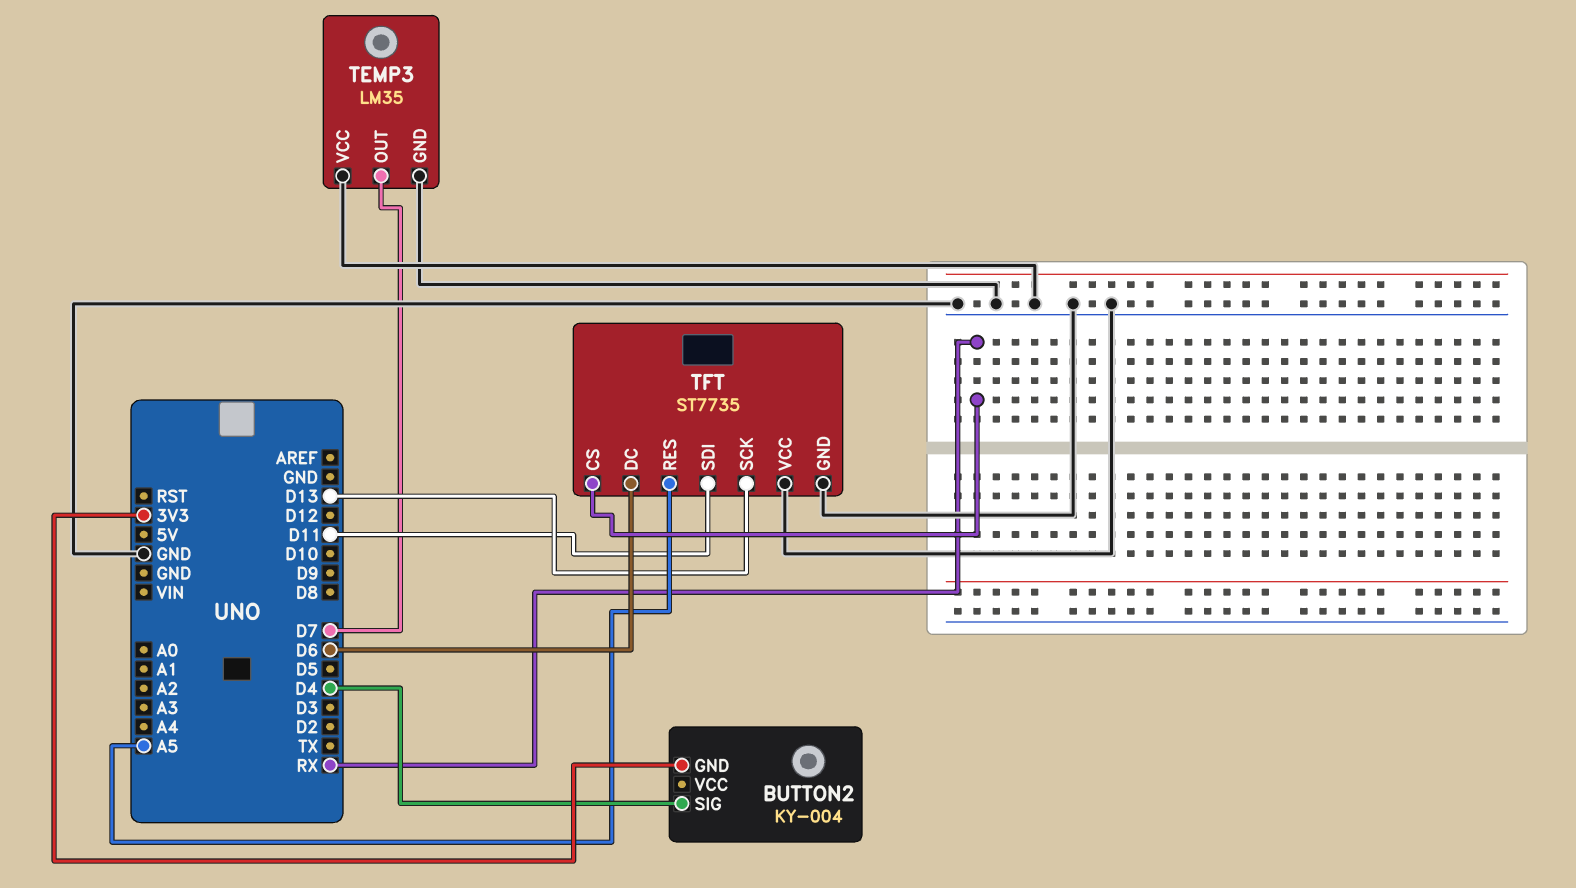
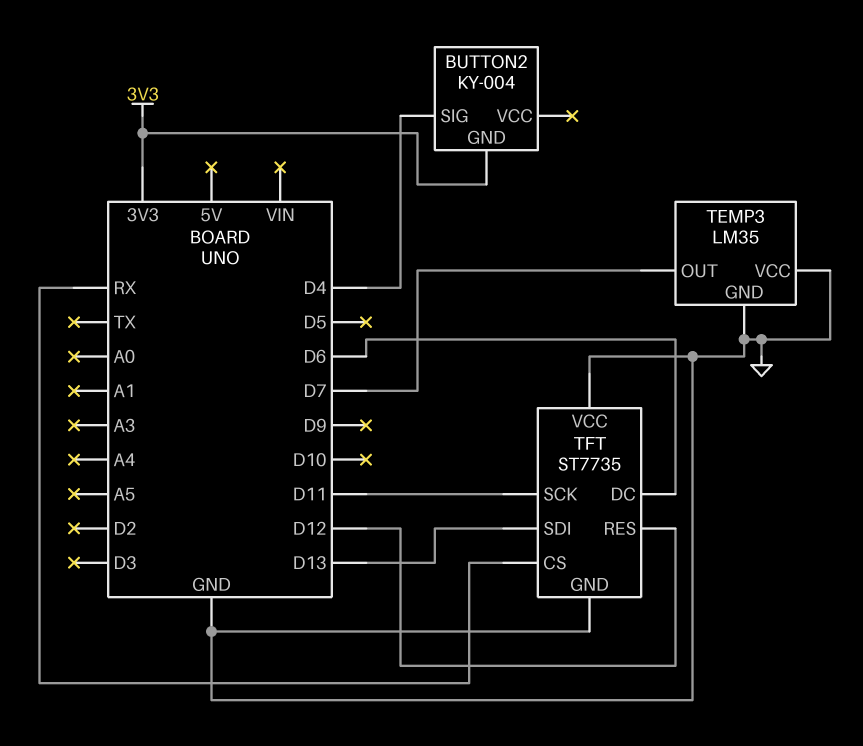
TFT pin RES: A5 -> D12
TFT pin SCK: D13 -> D11
TFT pin SDI: D11 -> D13

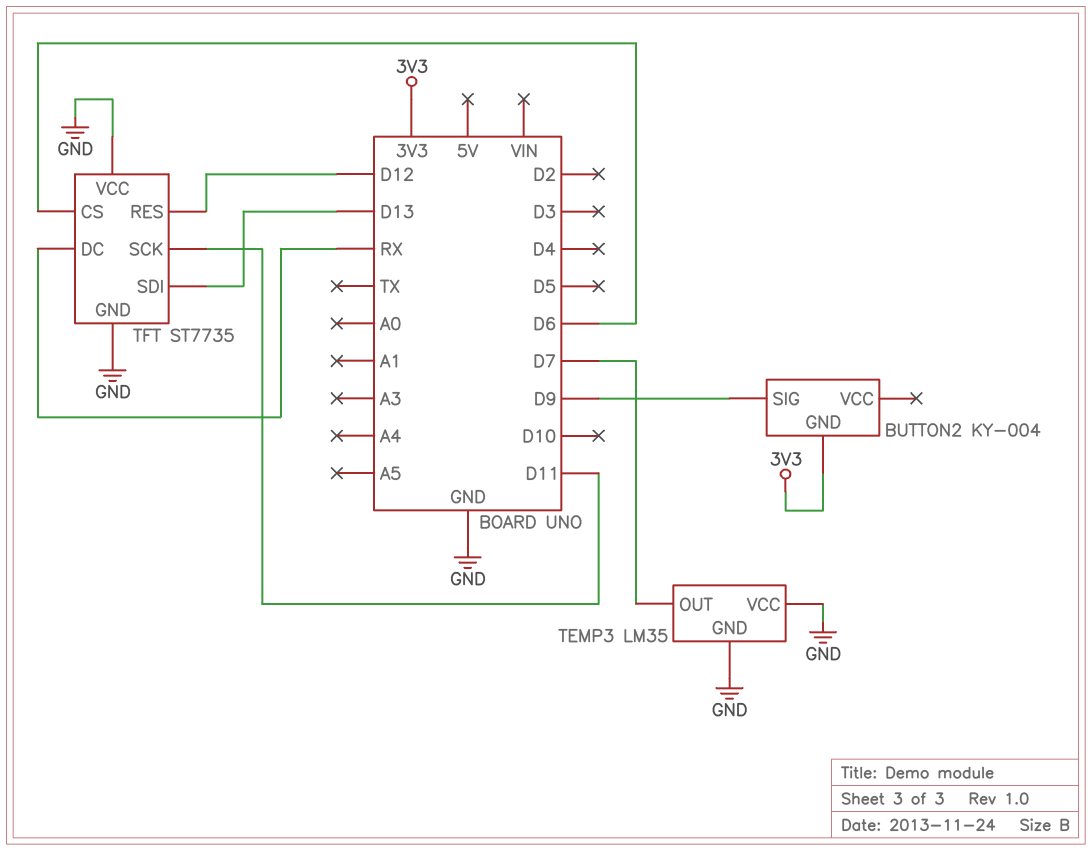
BUTTON2 pin SIG: D4 -> D9
TFT pin CS: RX -> D6
TFT pin DC: D6 -> RX

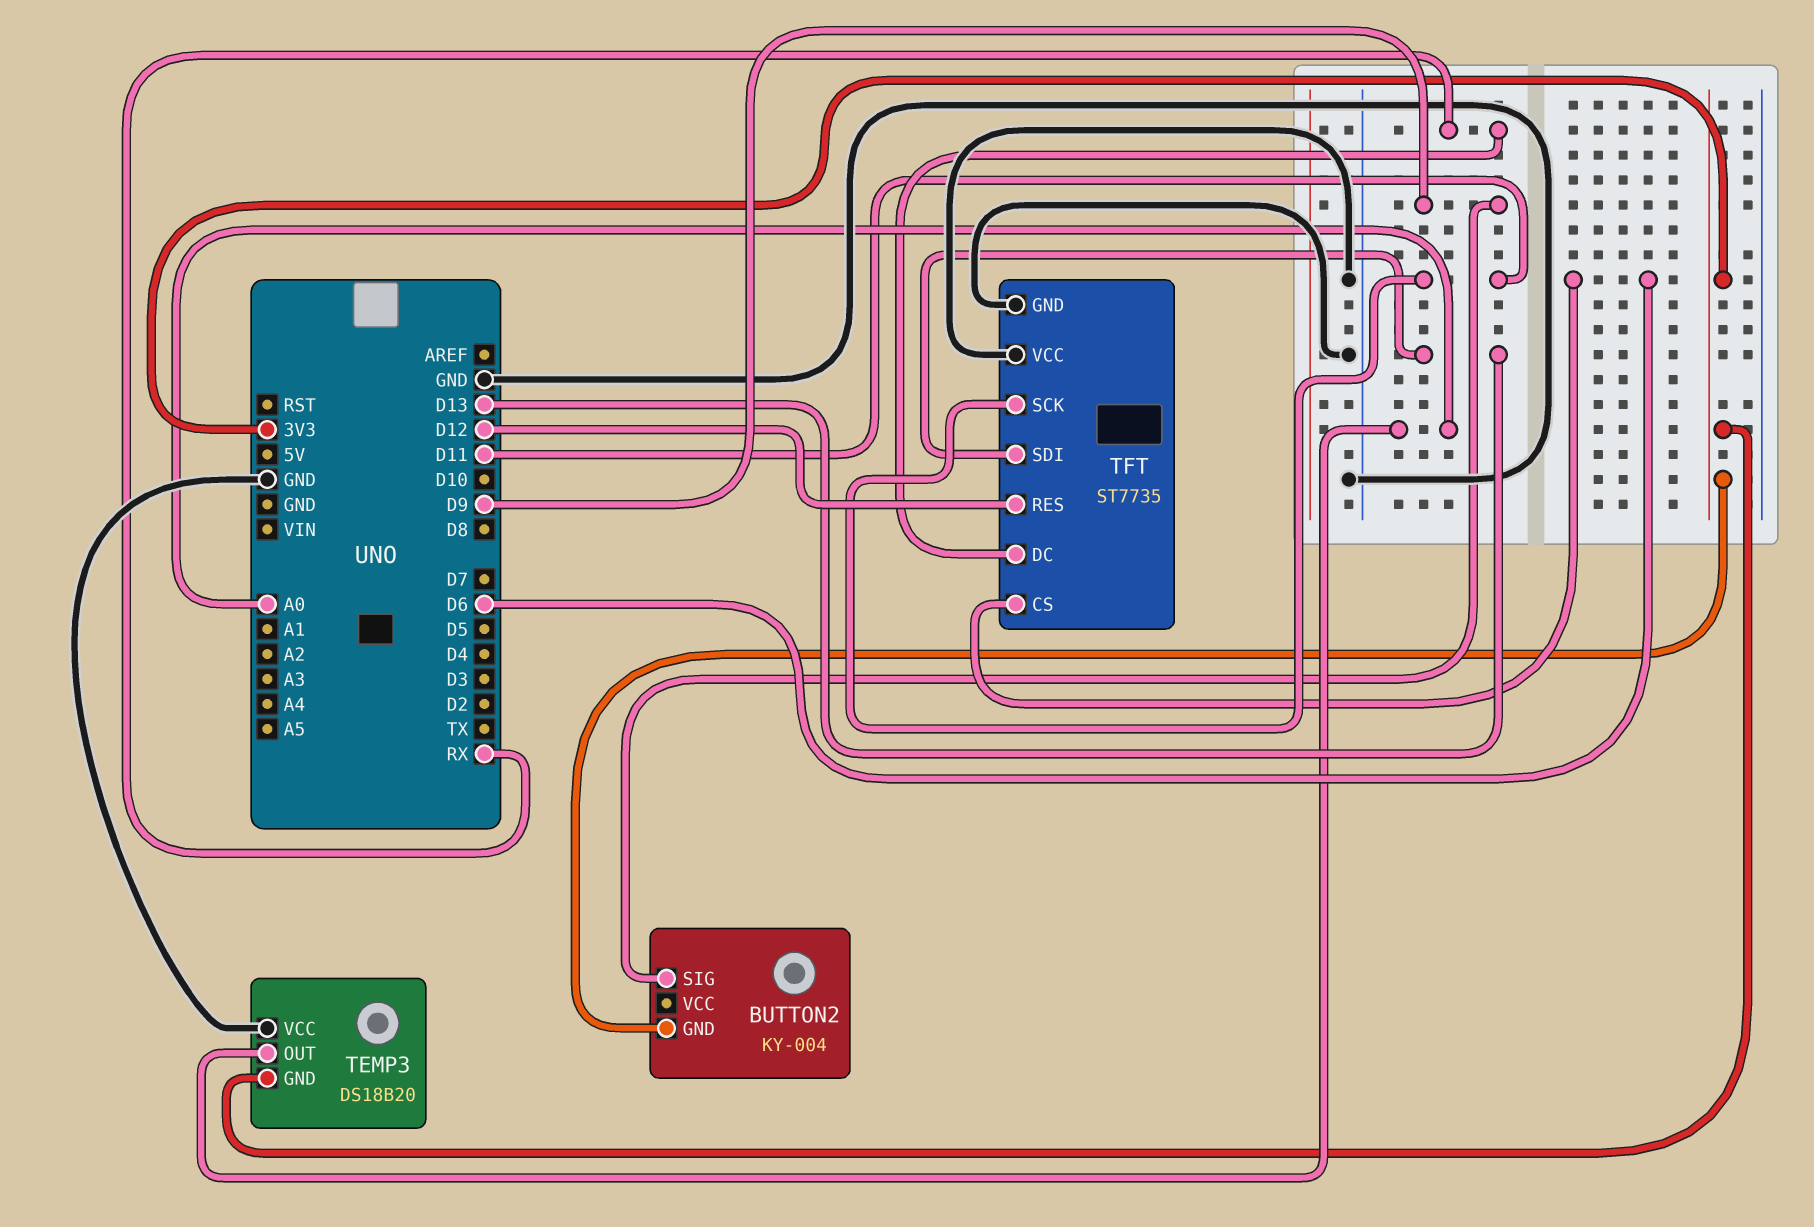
TEMP3: LM35 -> DS18B20
TEMP3 pin GND: GND -> 3V3
TEMP3 pin OUT: D7 -> A0

